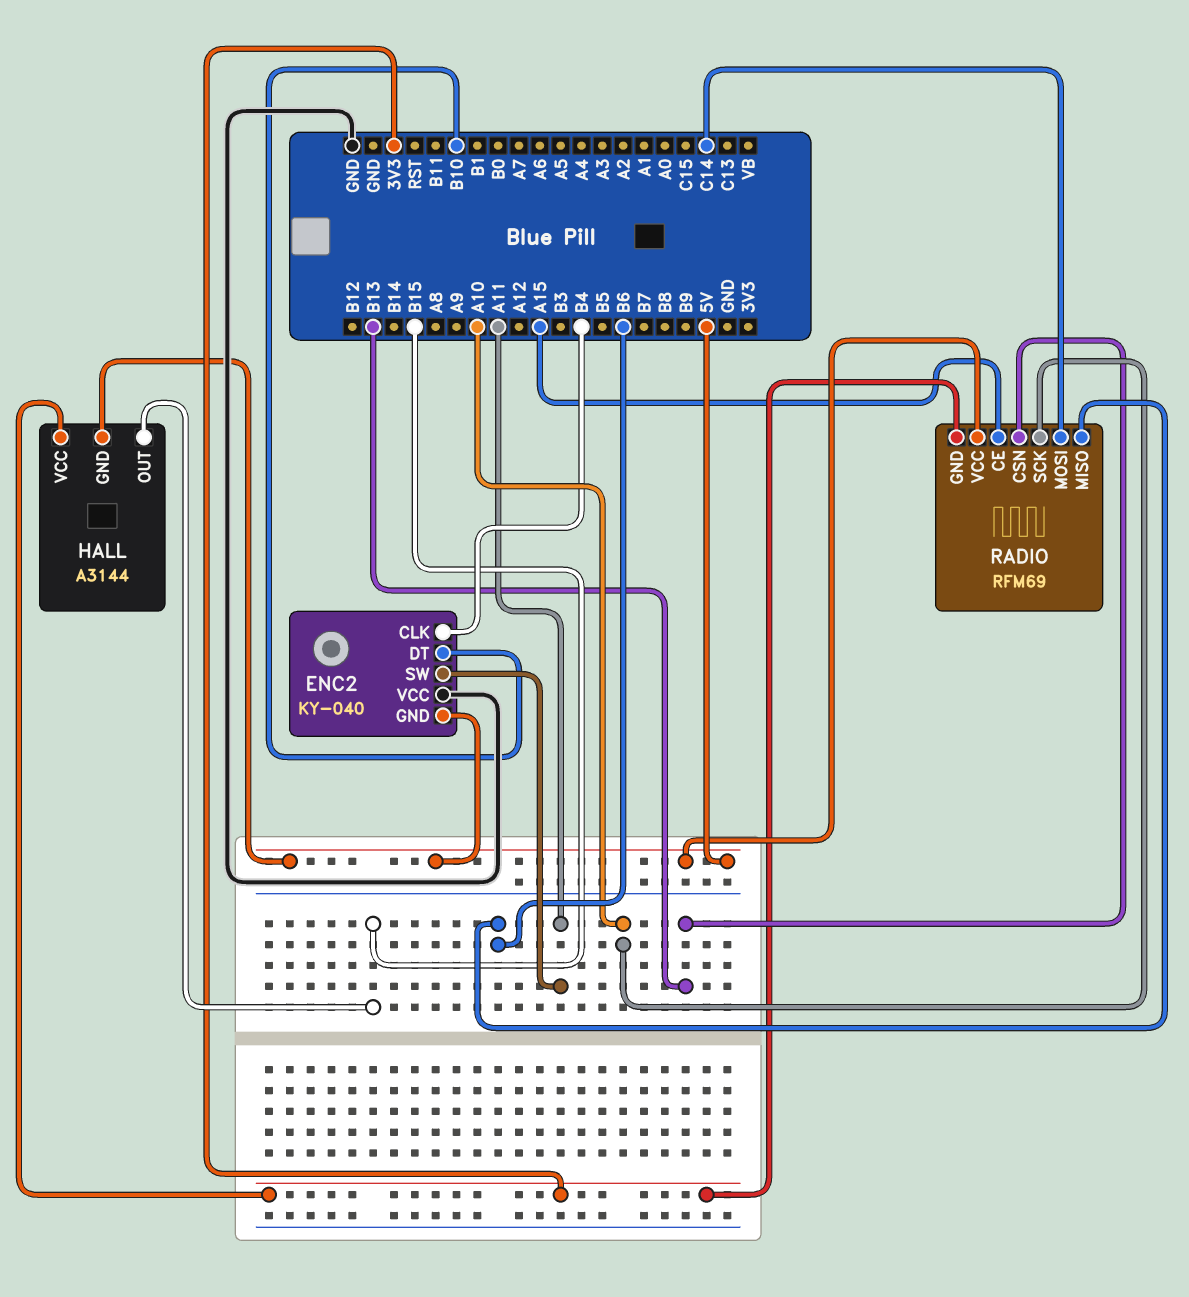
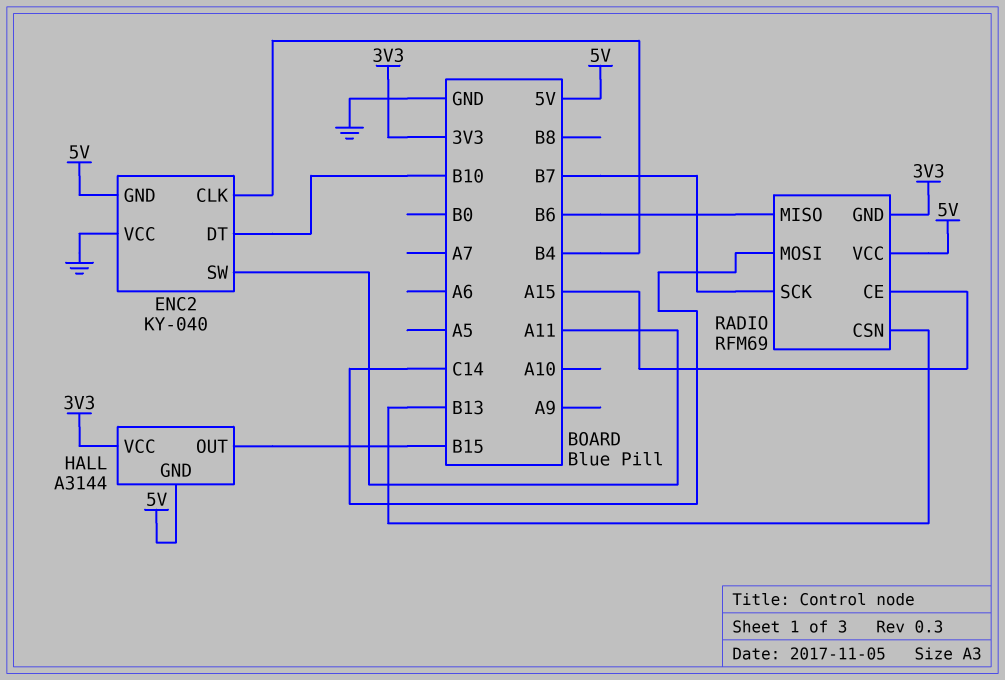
RADIO pin SCK: A10 -> B7

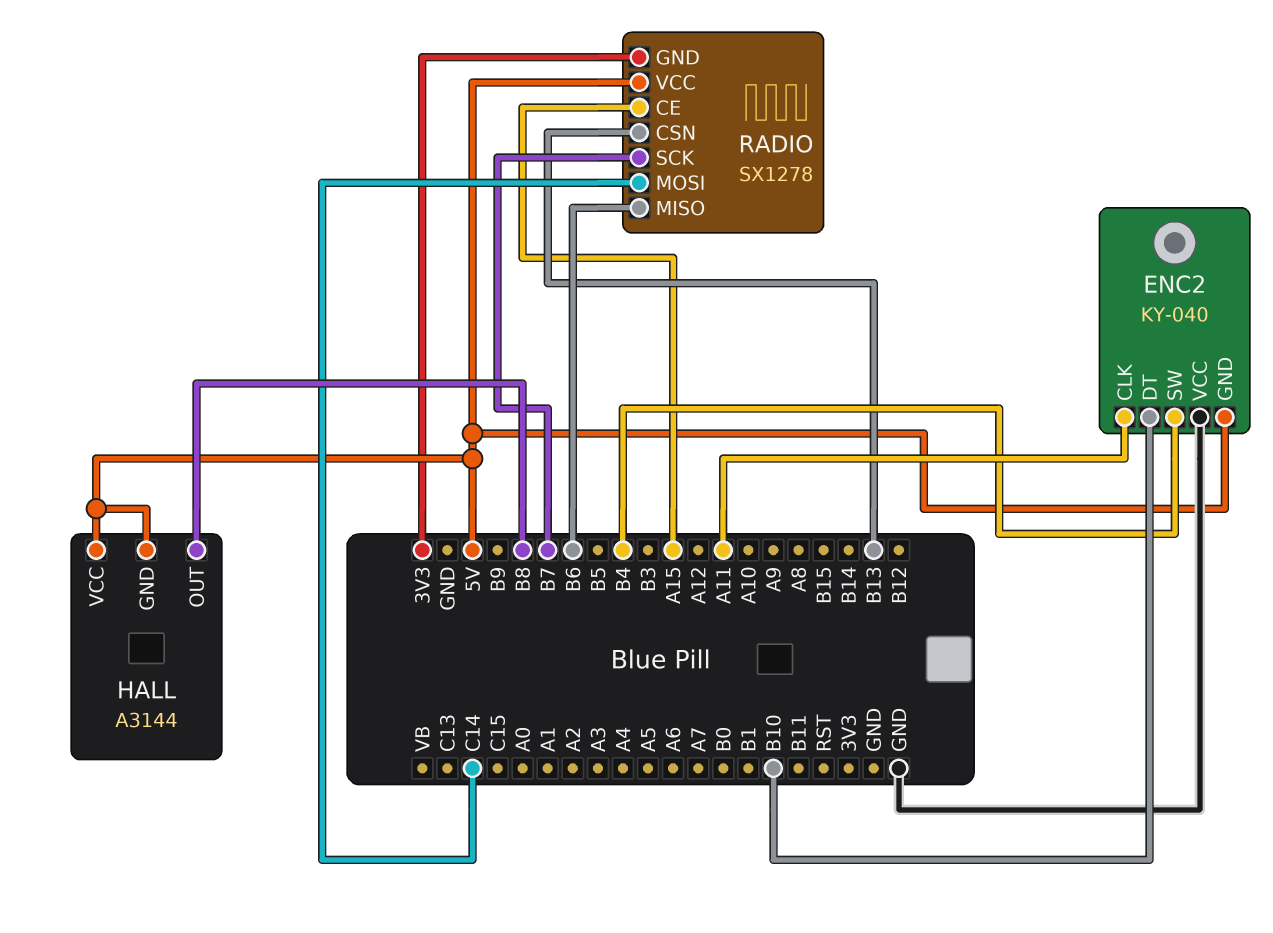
ENC2 pin CLK: B4 -> A11
ENC2 pin SW: A11 -> B4
HALL pin OUT: B15 -> B8
HALL pin VCC: 3V3 -> 5V
RADIO: RFM69 -> SX1278

